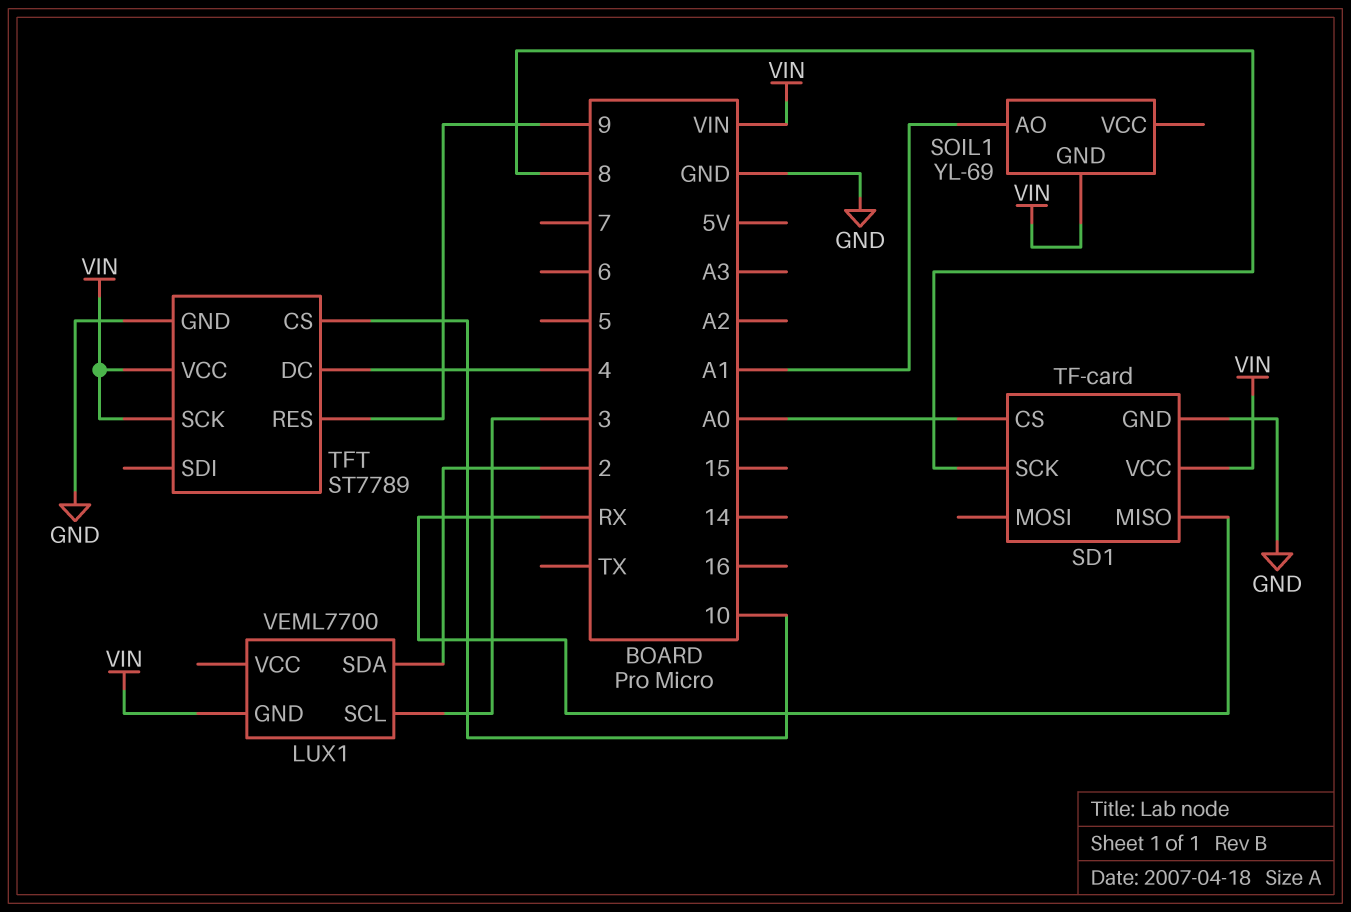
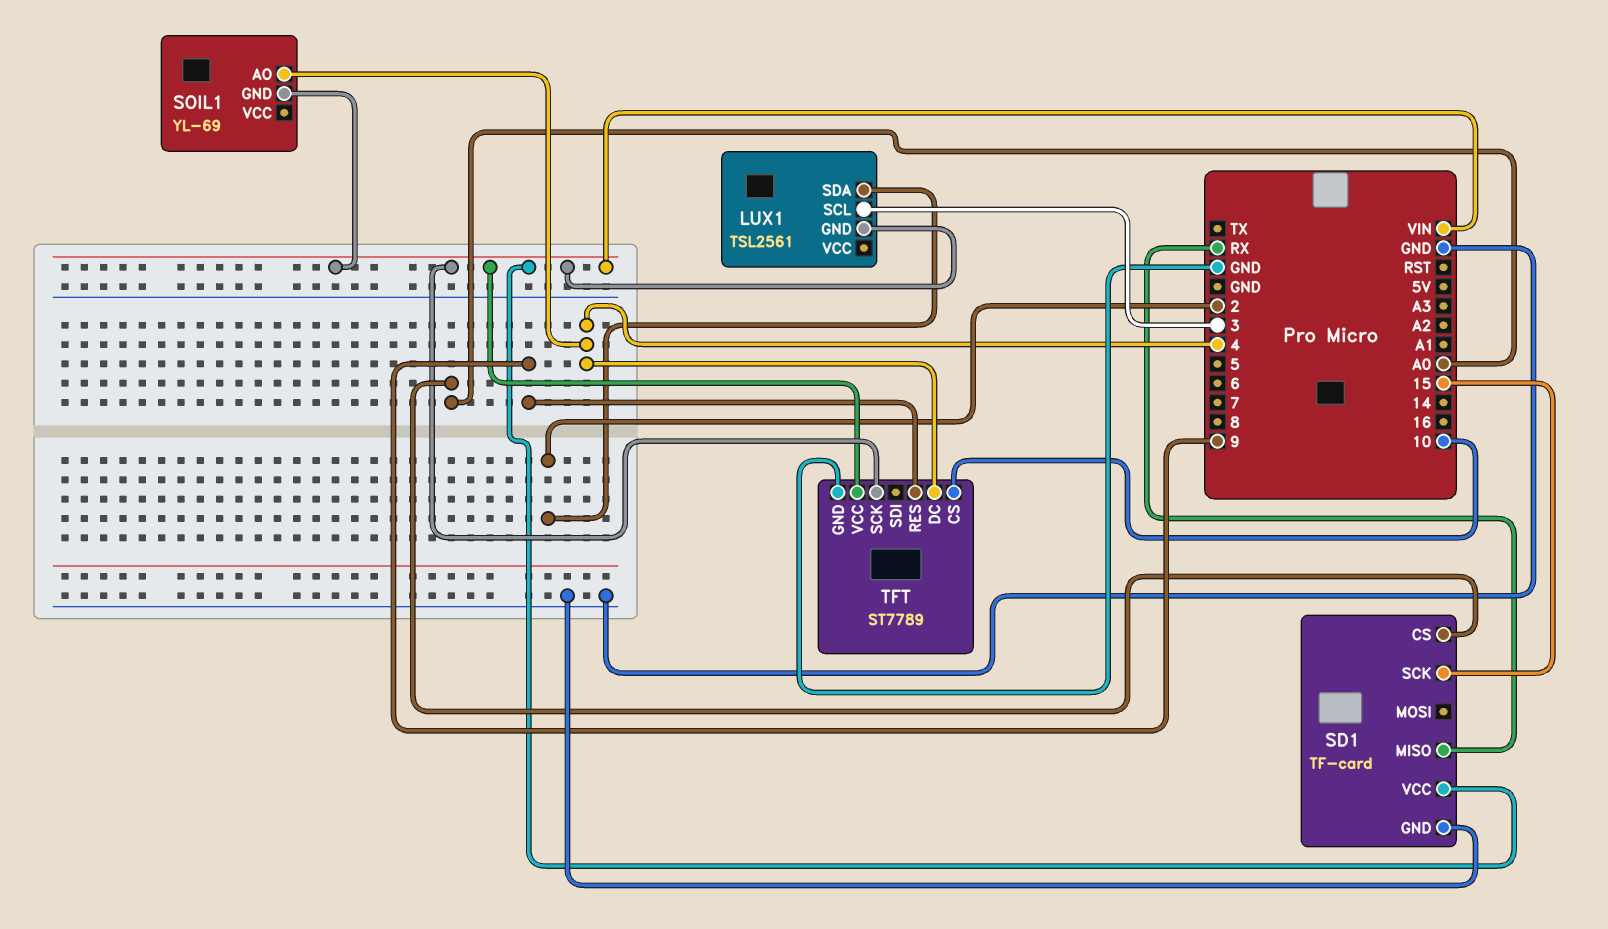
LUX1: VEML7700 -> TSL2561
SD1 pin SCK: 8 -> 15
SOIL1 pin AO: A1 -> 4

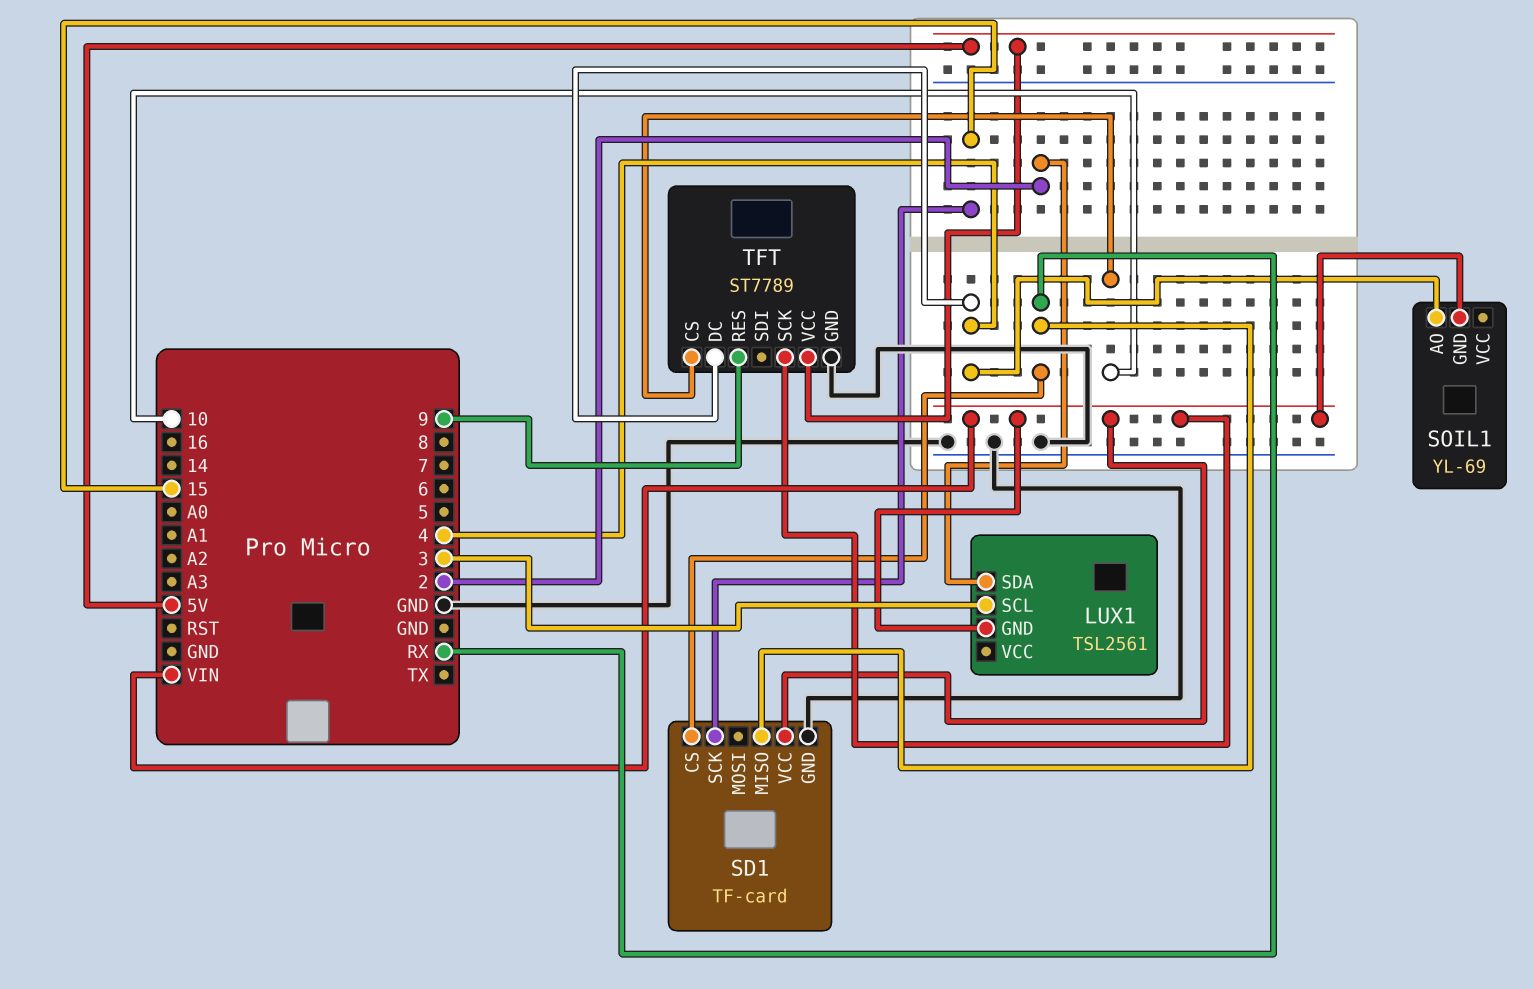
SD1 pin CS: A0 -> RX
TFT pin VCC: VIN -> 5V

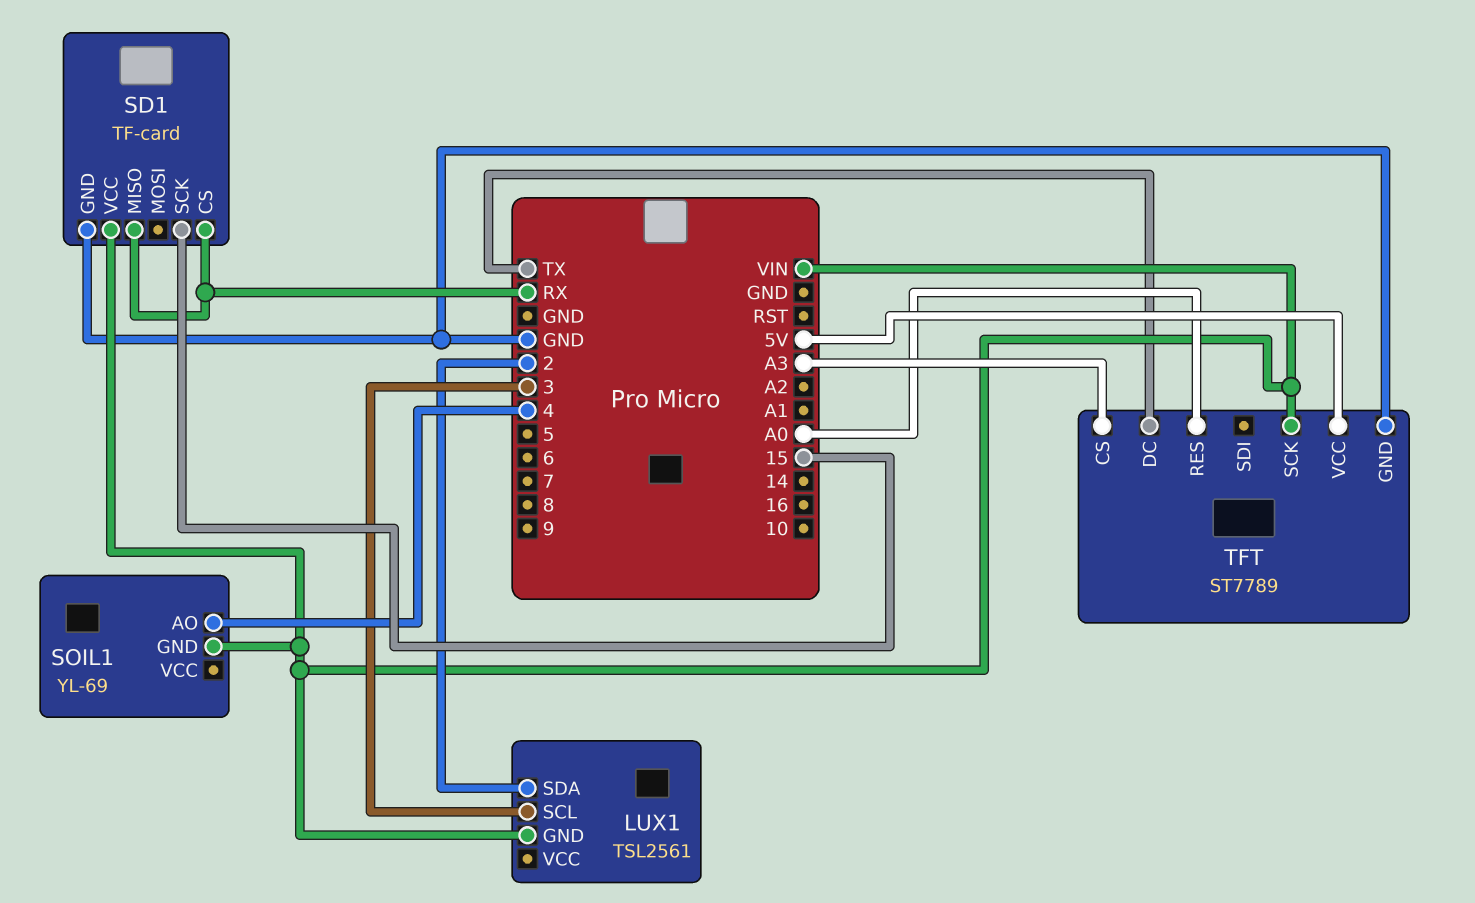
TFT pin CS: 10 -> A3
TFT pin DC: 4 -> TX
TFT pin RES: 9 -> A0

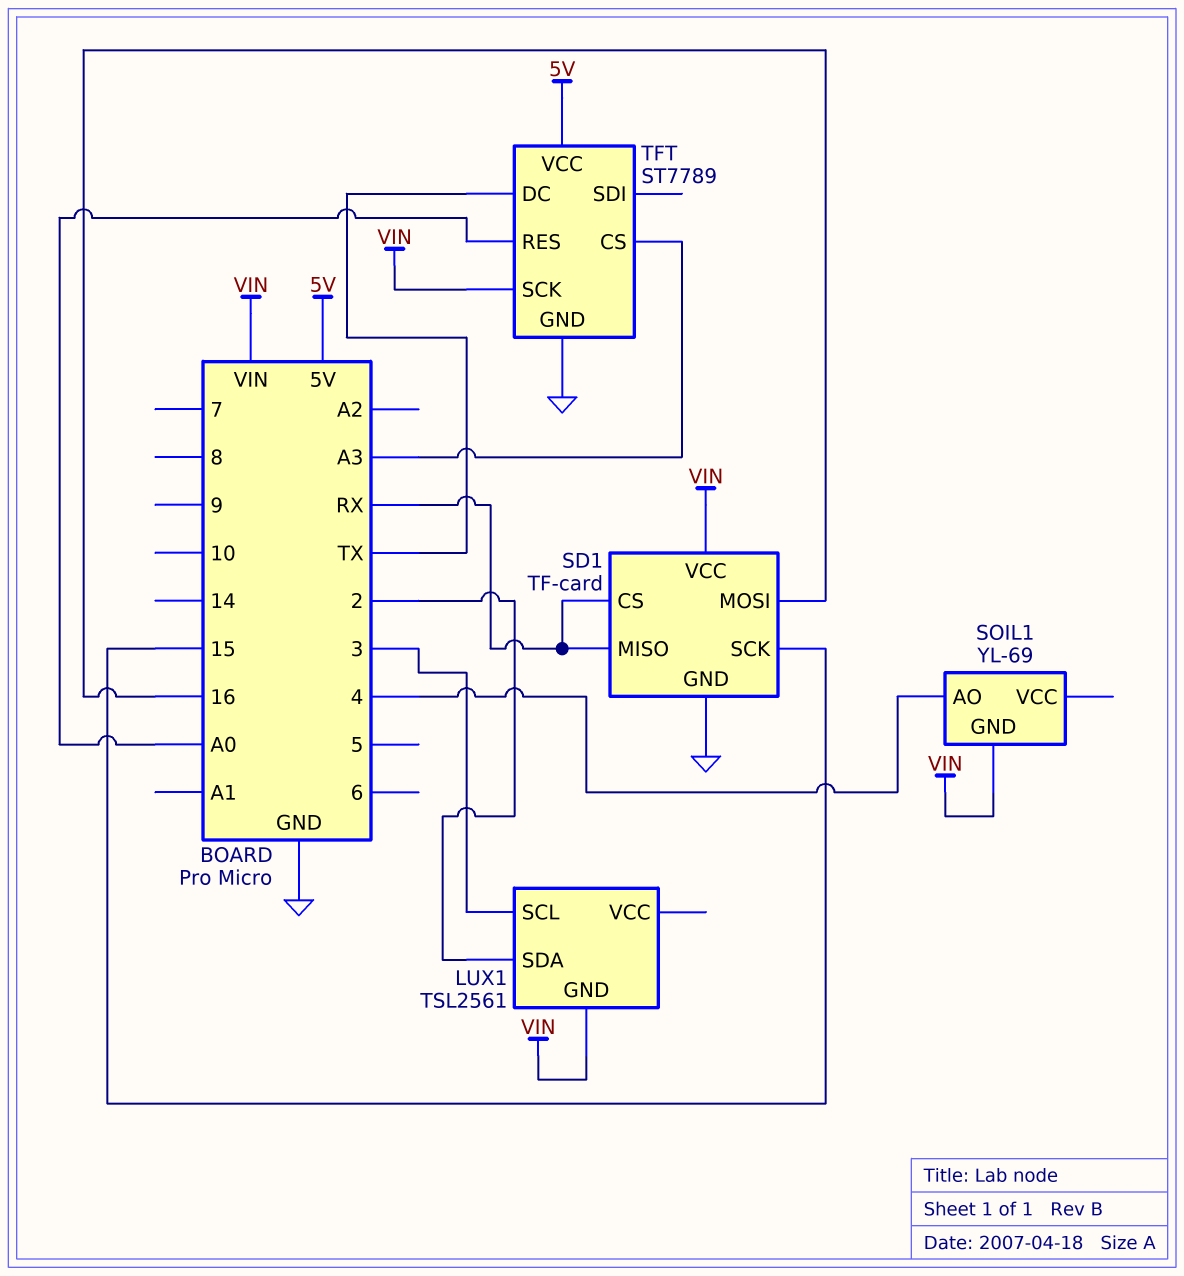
SD1 pin MOSI: none -> 16

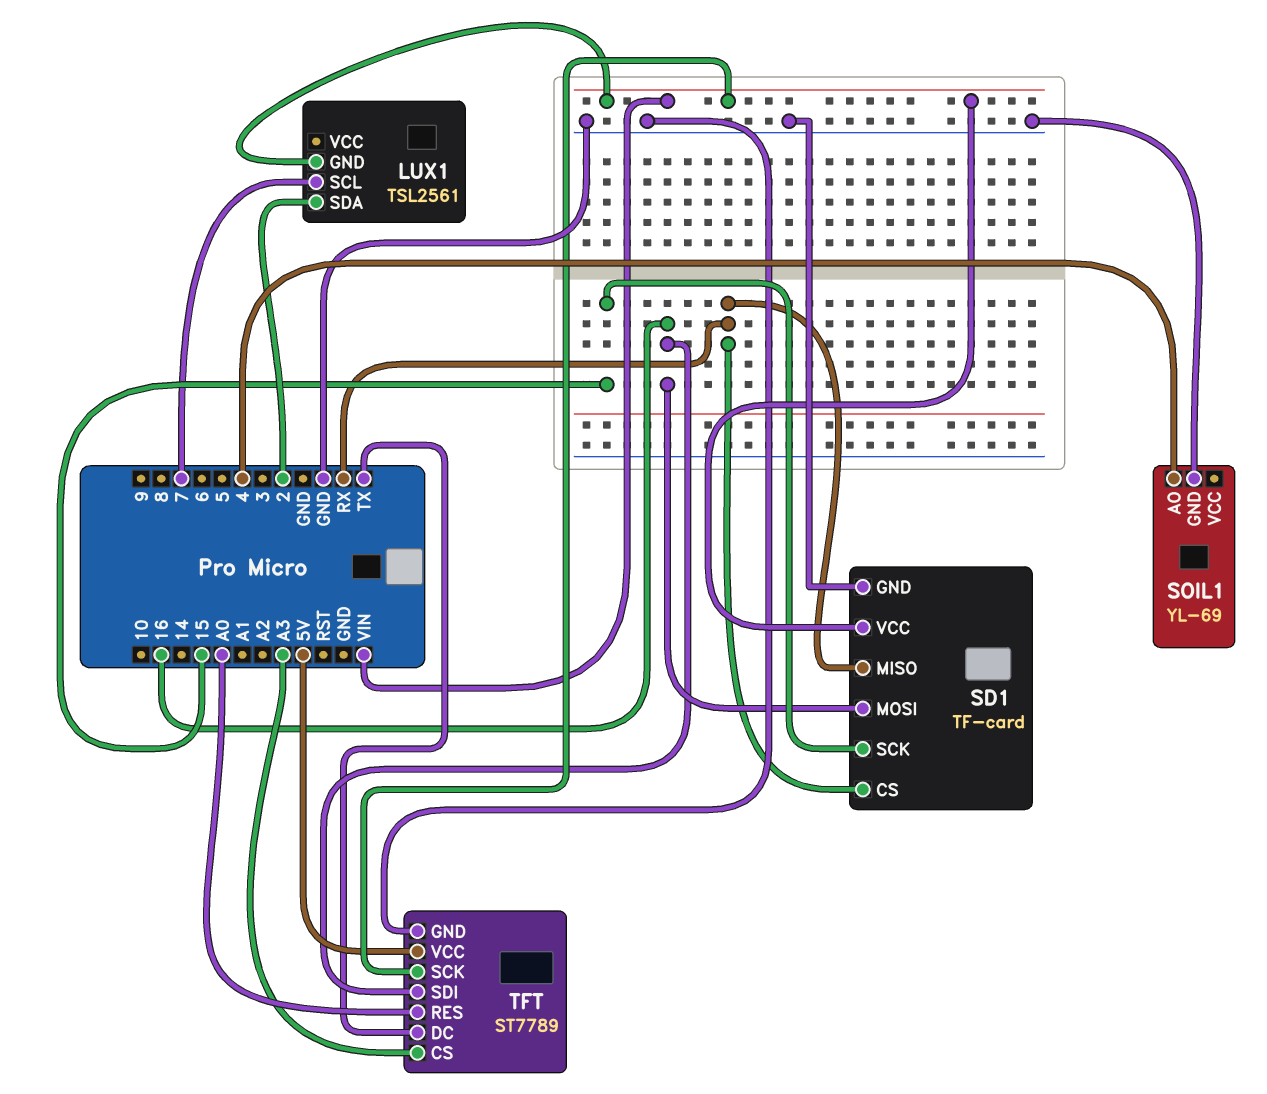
LUX1 pin SCL: 3 -> 7
SOIL1 pin GND: VIN -> GND
TFT pin SDI: none -> 16

